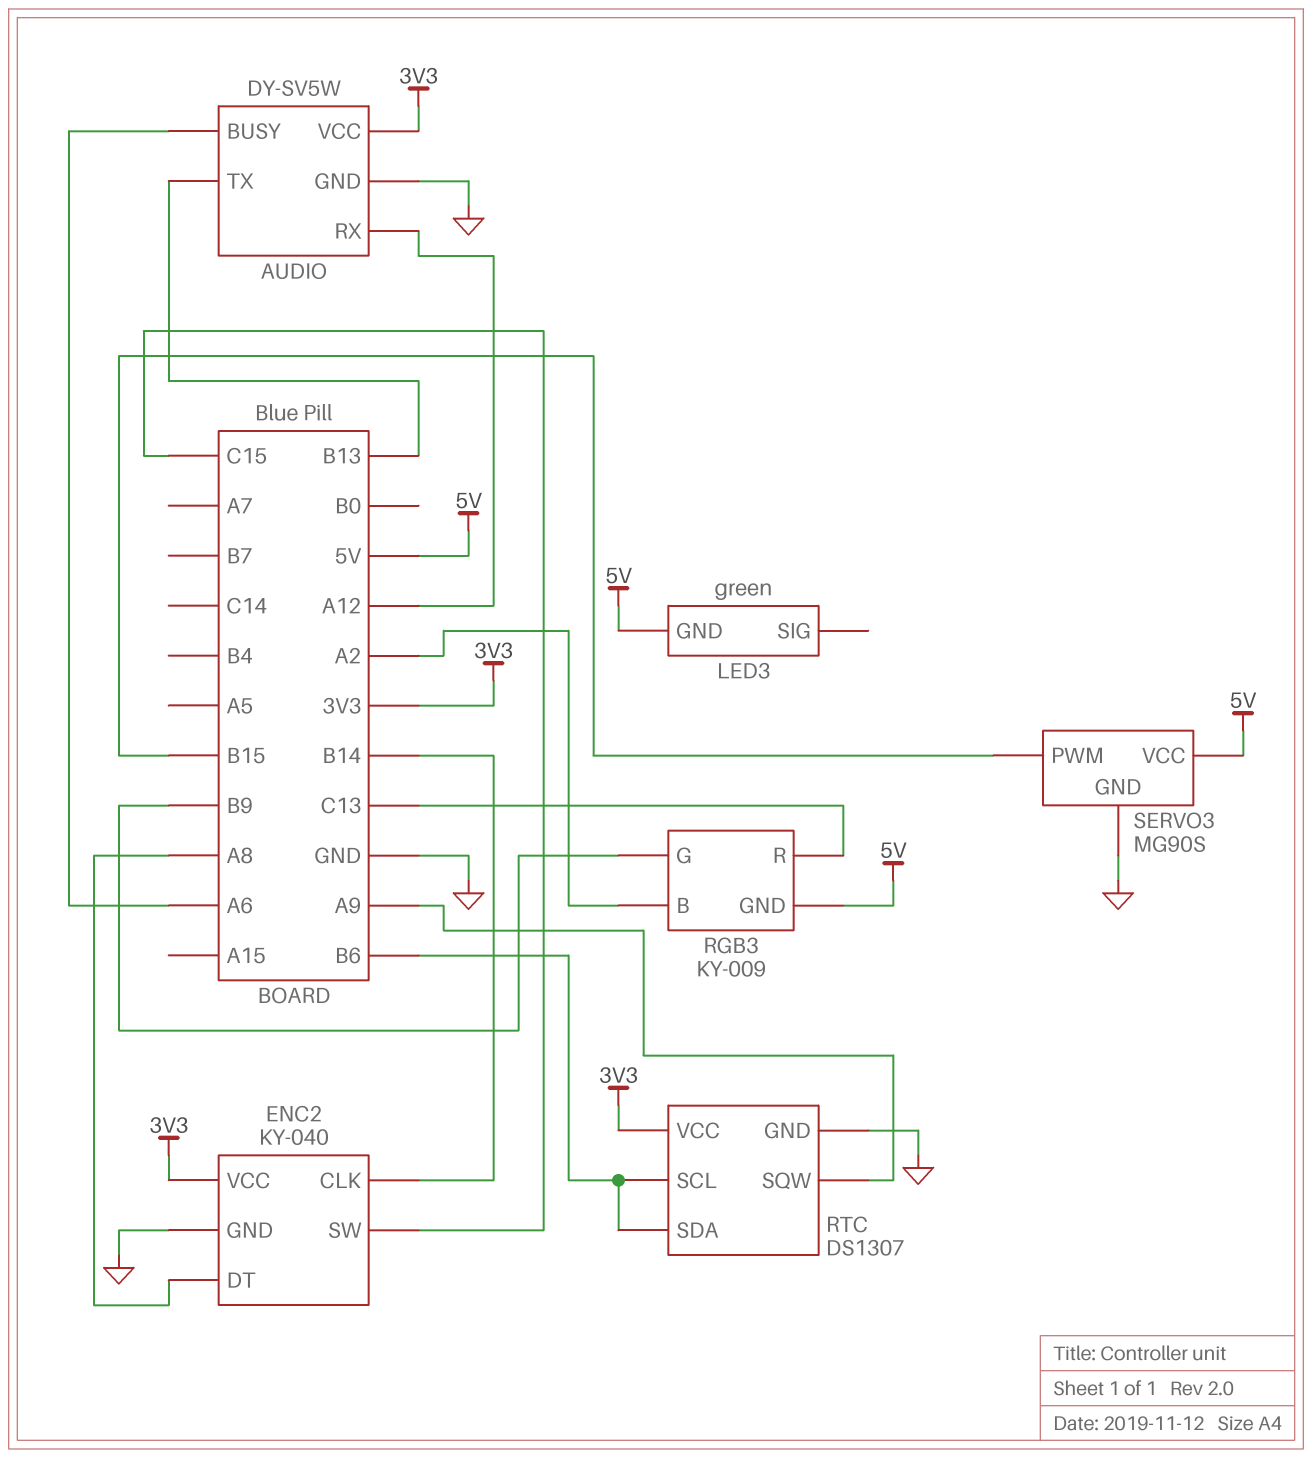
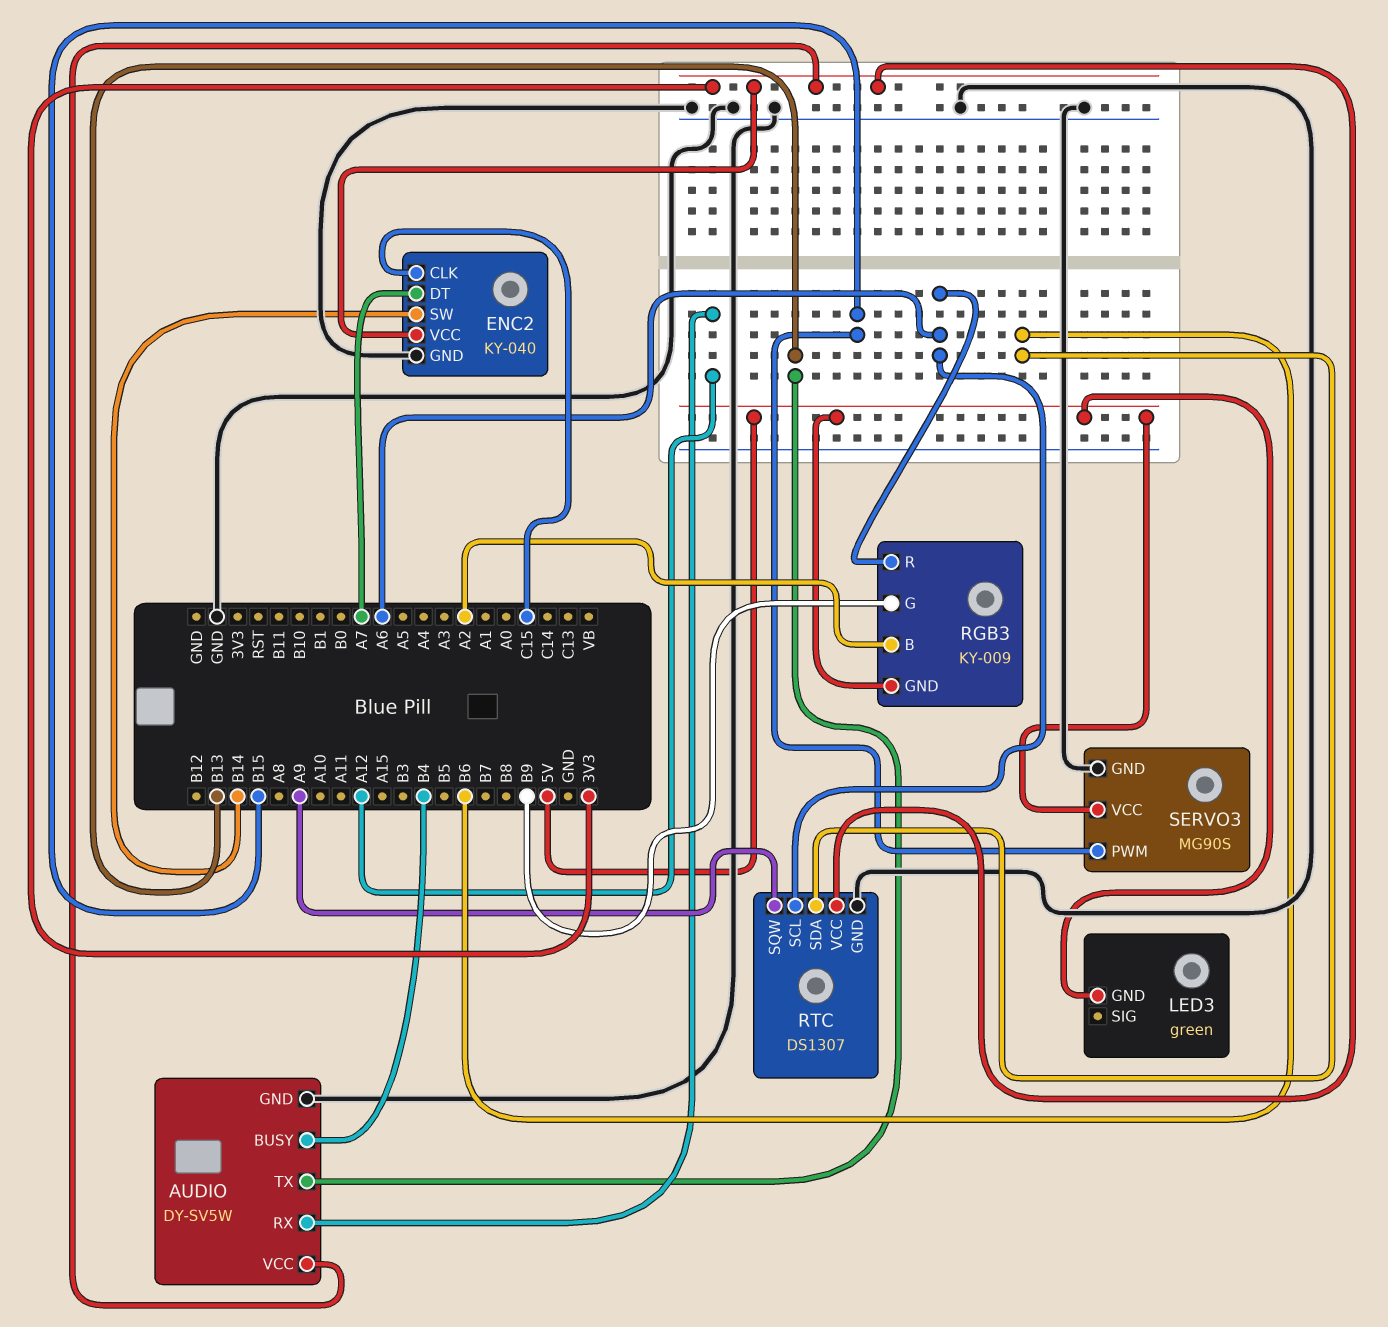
AUDIO pin BUSY: A6 -> B4
ENC2 pin CLK: B14 -> C15
ENC2 pin DT: A8 -> A7
ENC2 pin SW: C15 -> B14
RGB3 pin R: C13 -> A6
RTC pin SCL: B6 -> A6

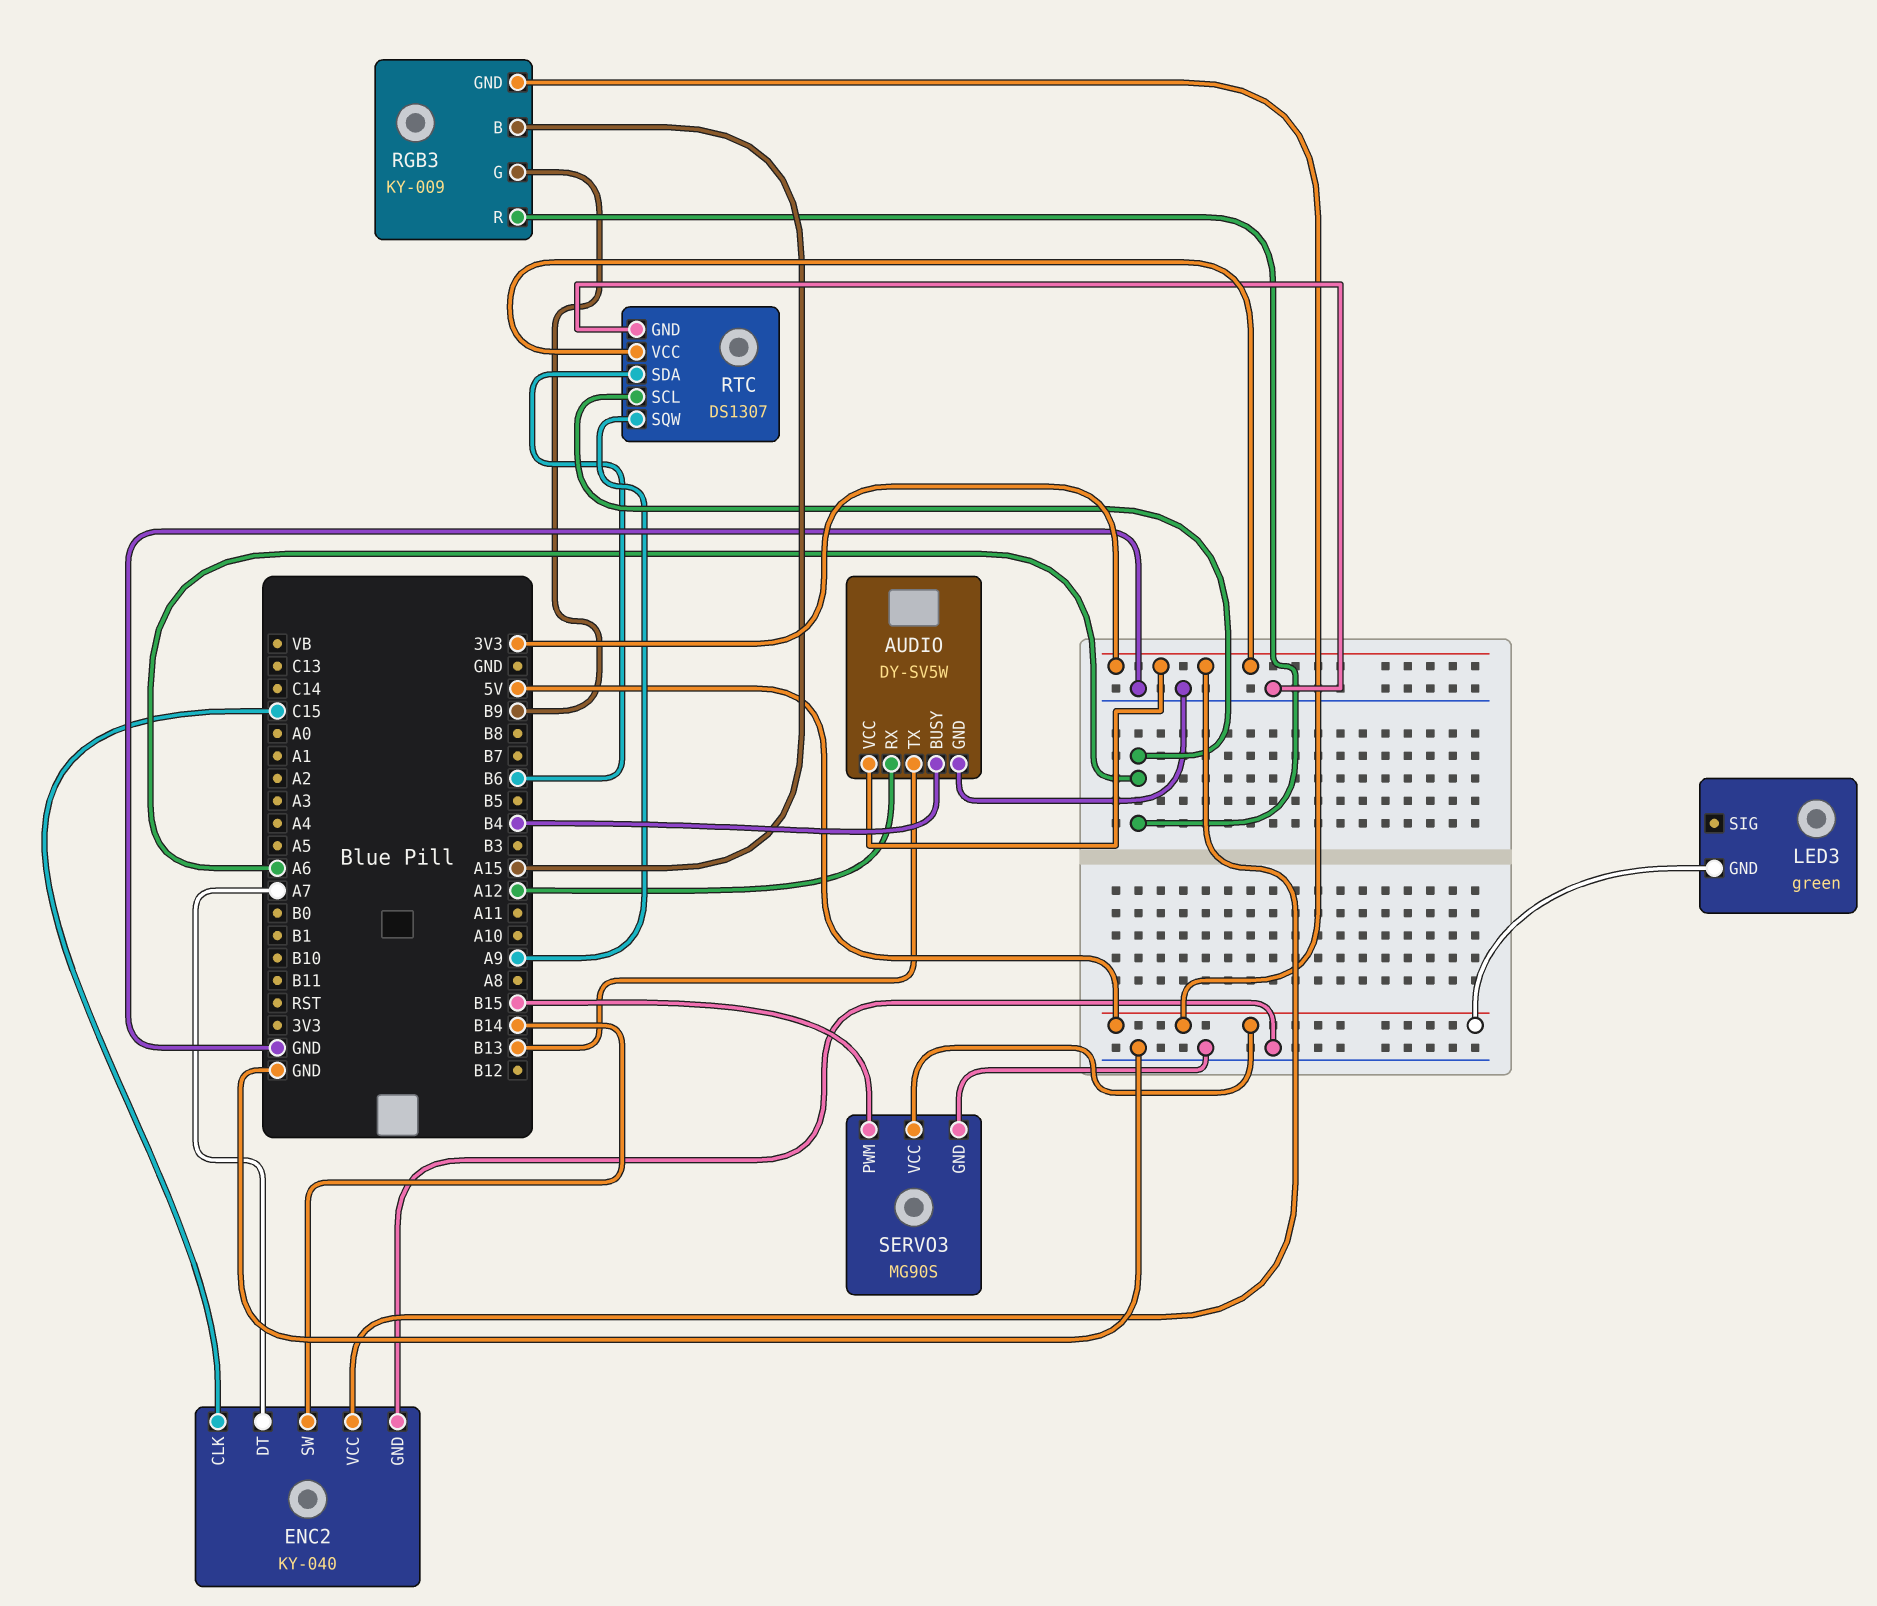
RGB3 pin B: A2 -> A15

